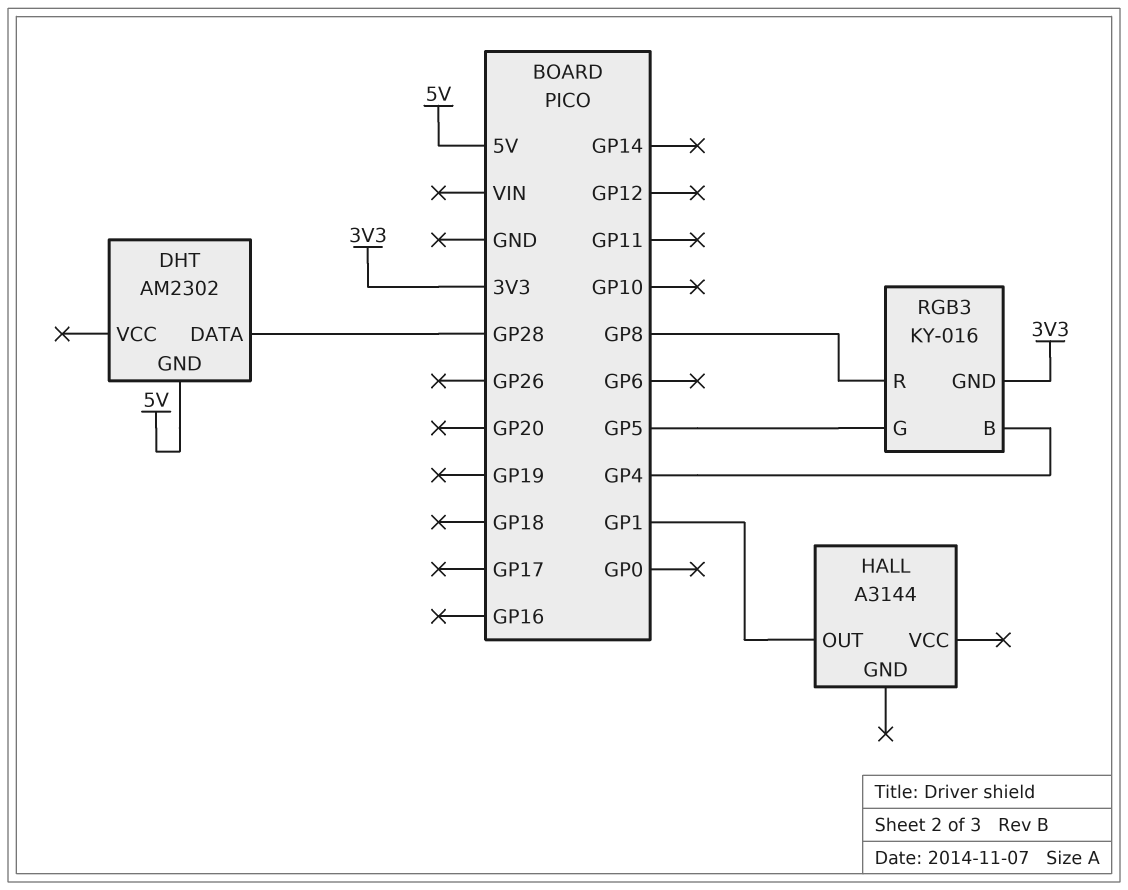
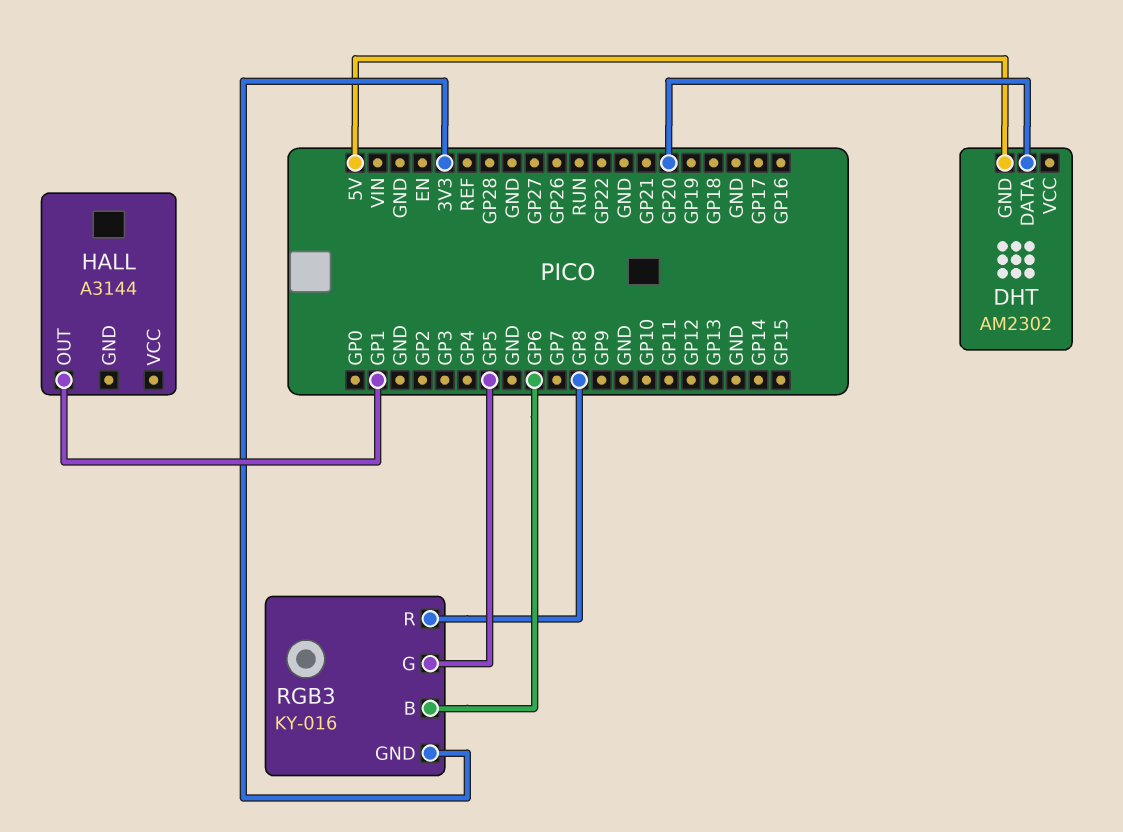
DHT pin DATA: GP28 -> GP20
RGB3 pin B: GP4 -> GP6

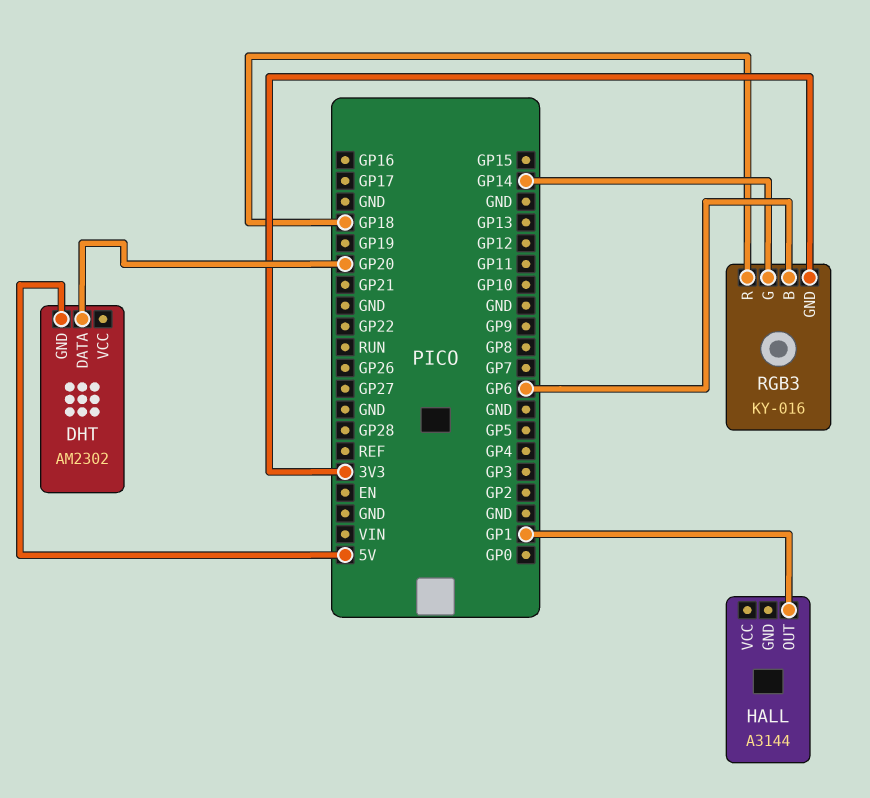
RGB3 pin G: GP5 -> GP14
RGB3 pin R: GP8 -> GP18

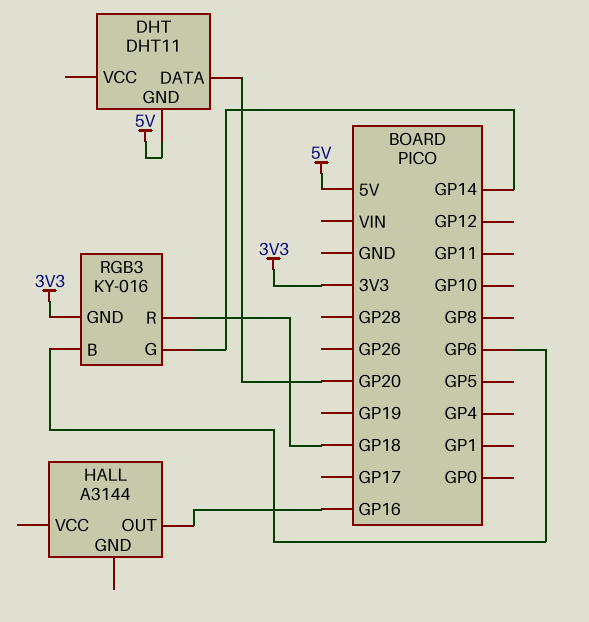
DHT: AM2302 -> DHT11
HALL pin OUT: GP1 -> GP16

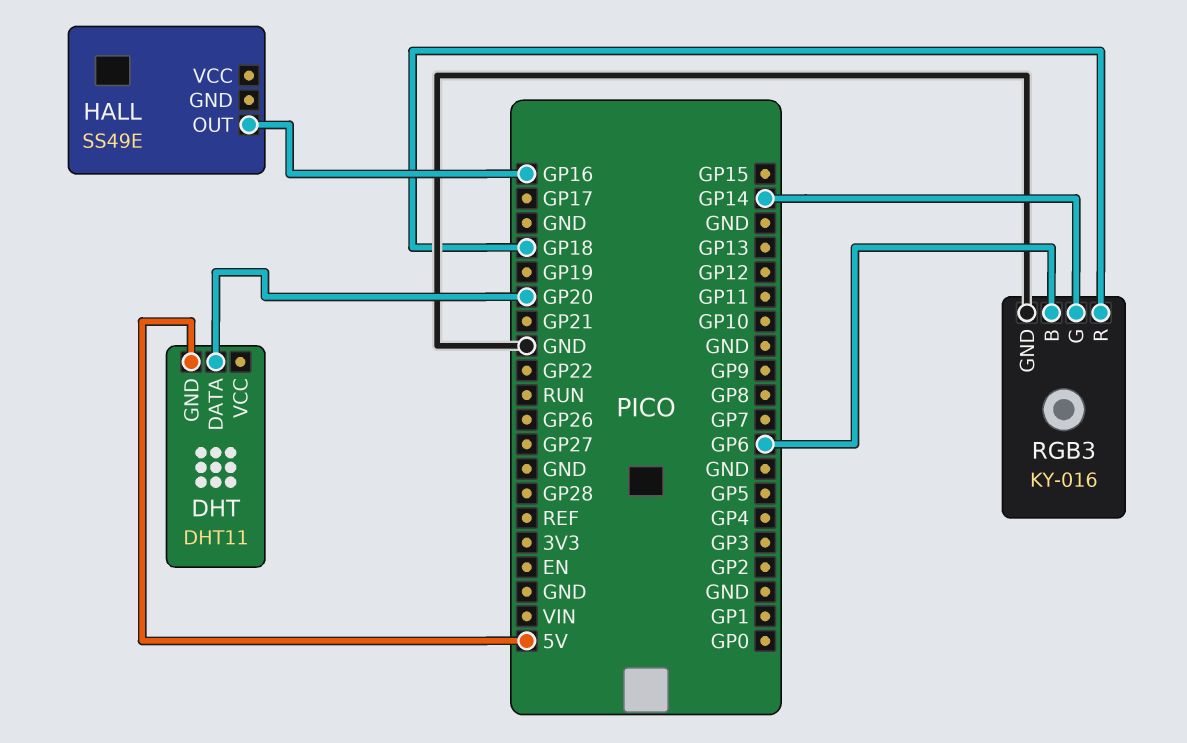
HALL: A3144 -> SS49E
RGB3 pin GND: 3V3 -> GND

